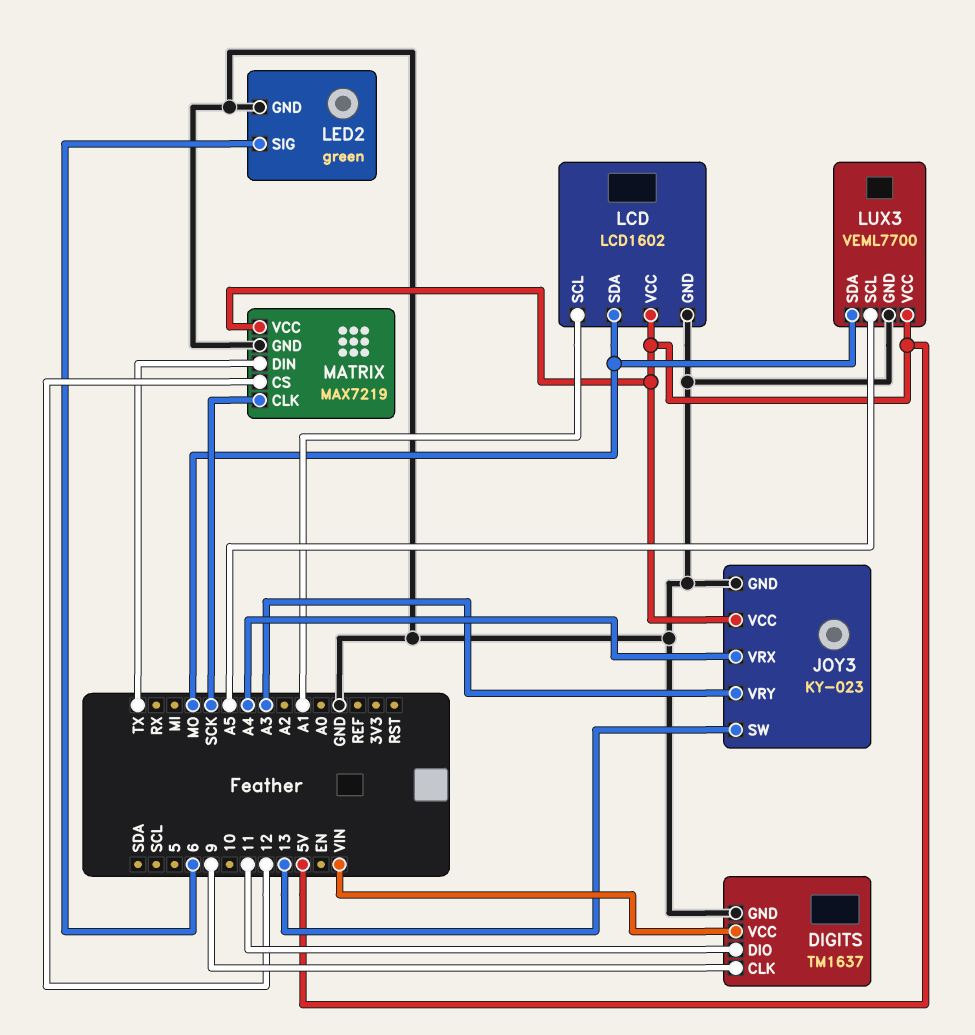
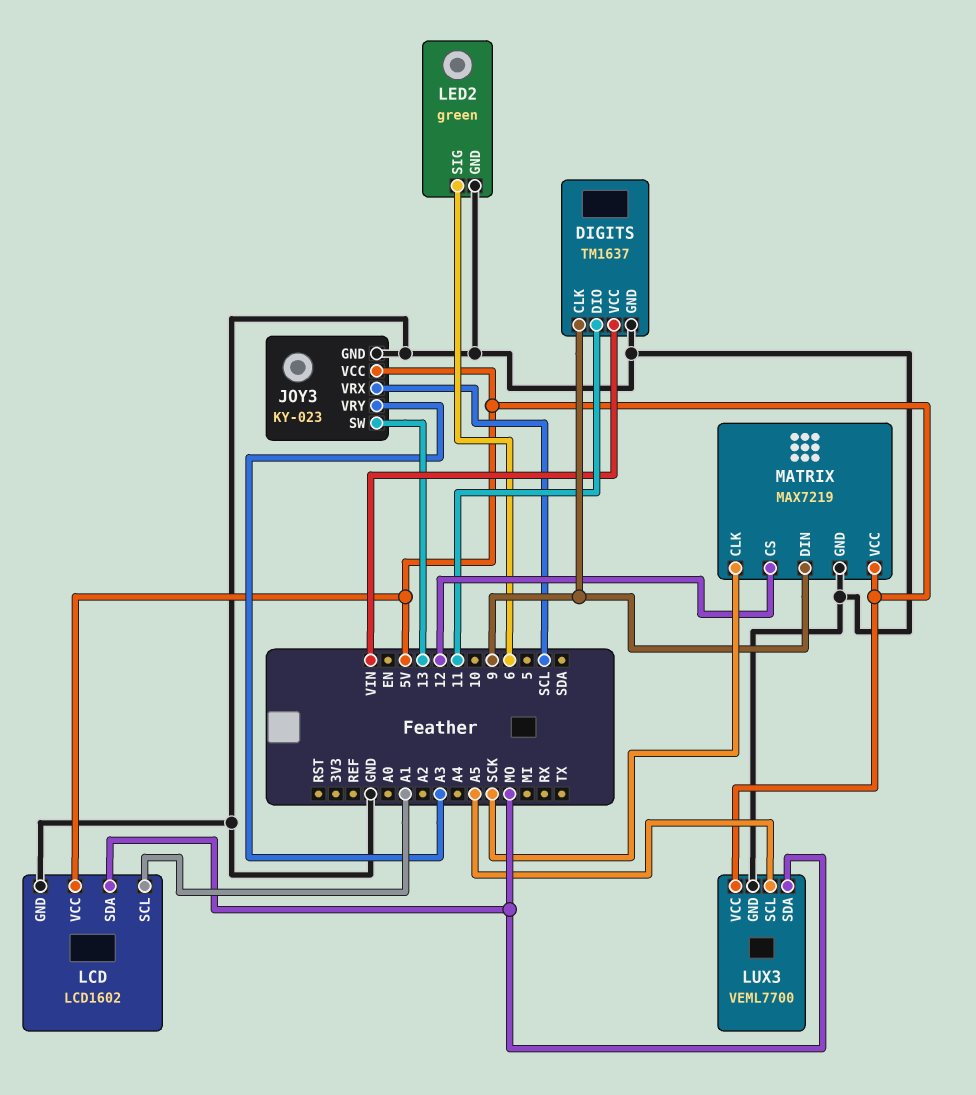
JOY3 pin VRX: A4 -> SCL
MATRIX pin DIN: TX -> 9

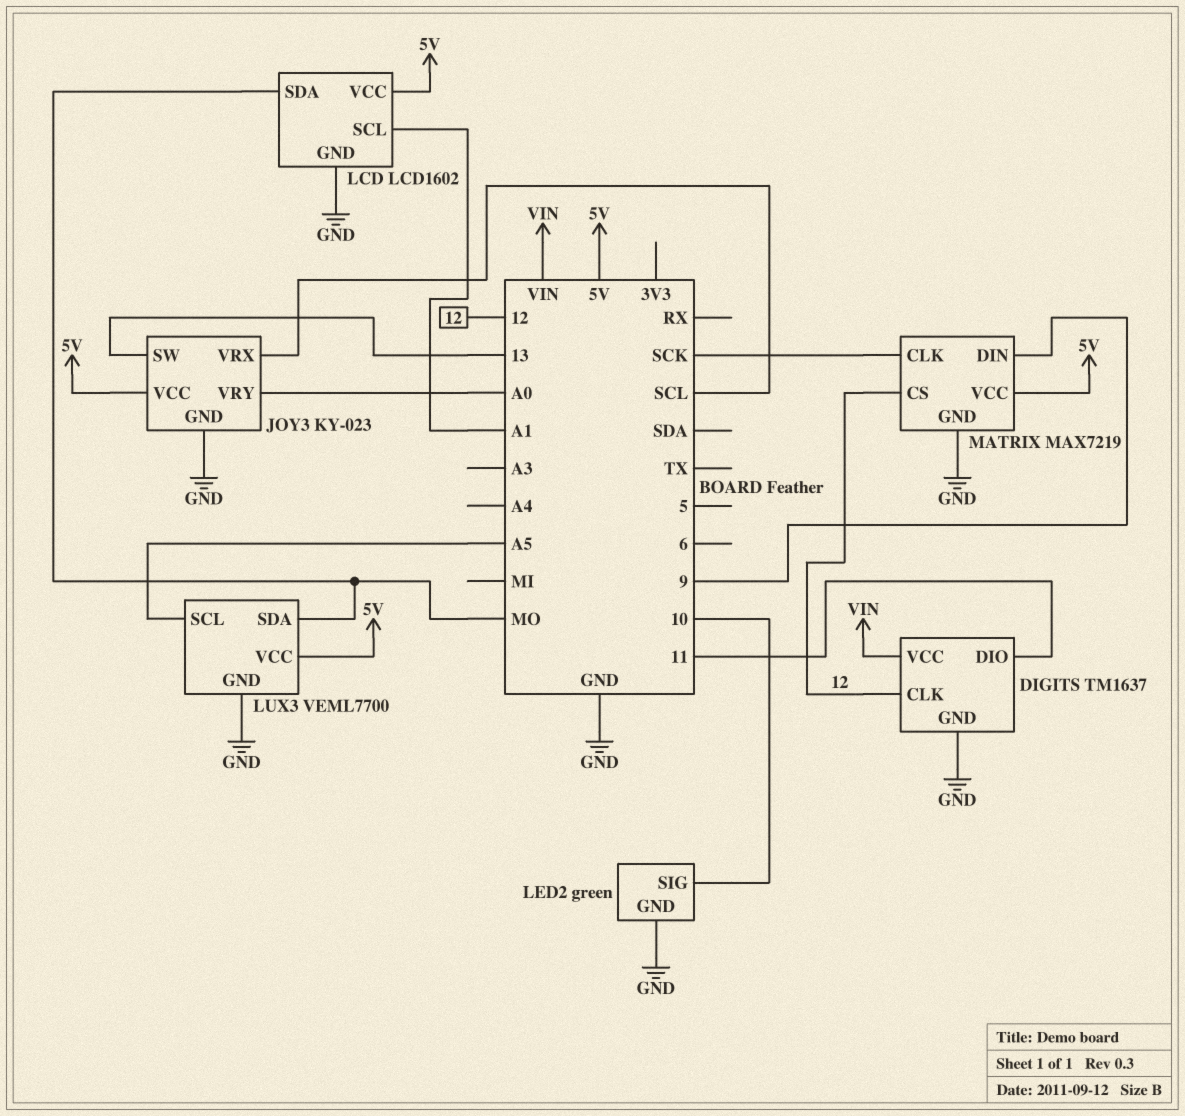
DIGITS pin CLK: 9 -> 12
JOY3 pin VRY: A3 -> A0
LED2 pin SIG: 6 -> 10

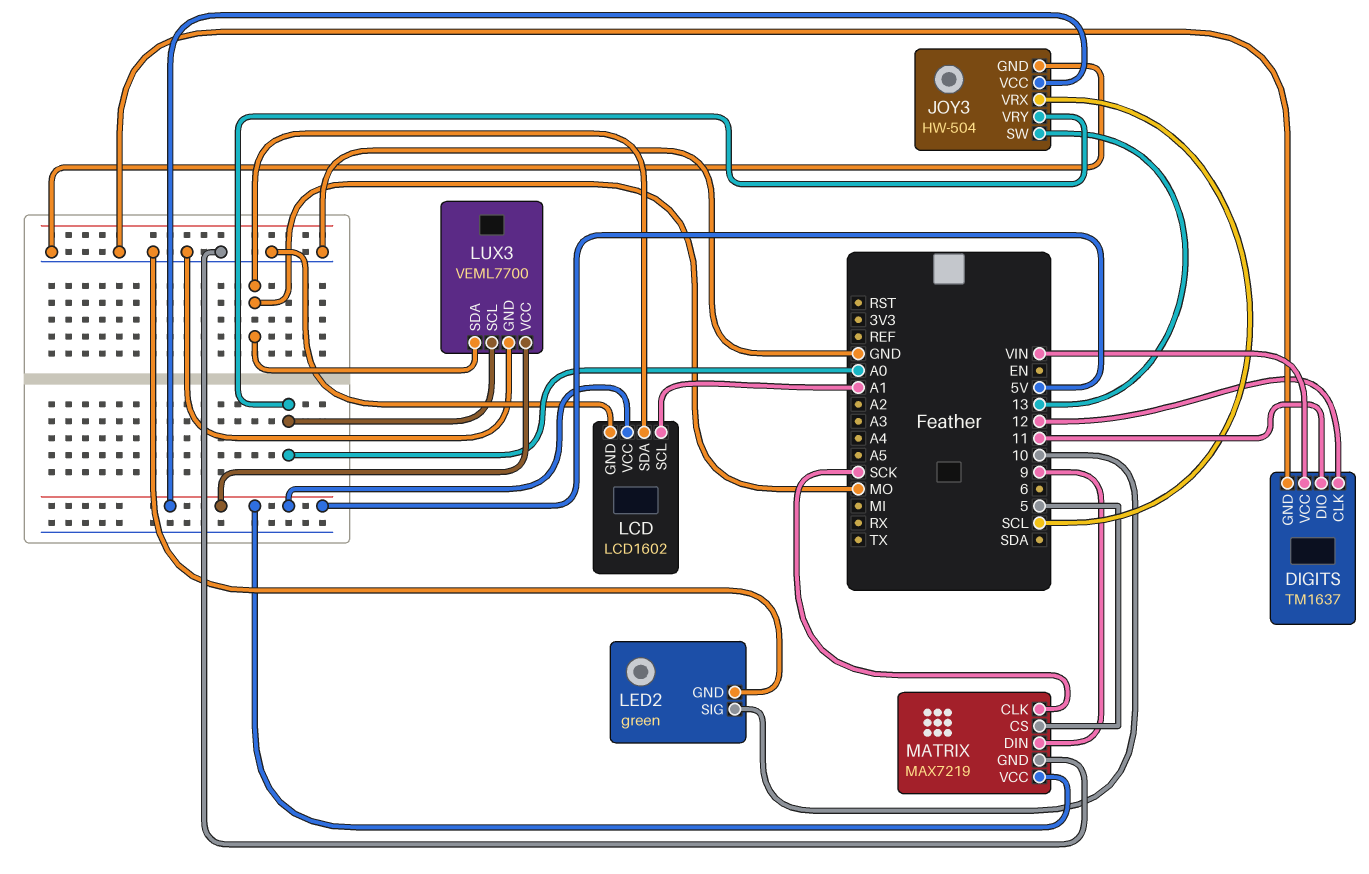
JOY3: KY-023 -> HW-504
LUX3 pin SCL: A5 -> A0
MATRIX pin CS: 12 -> 5

